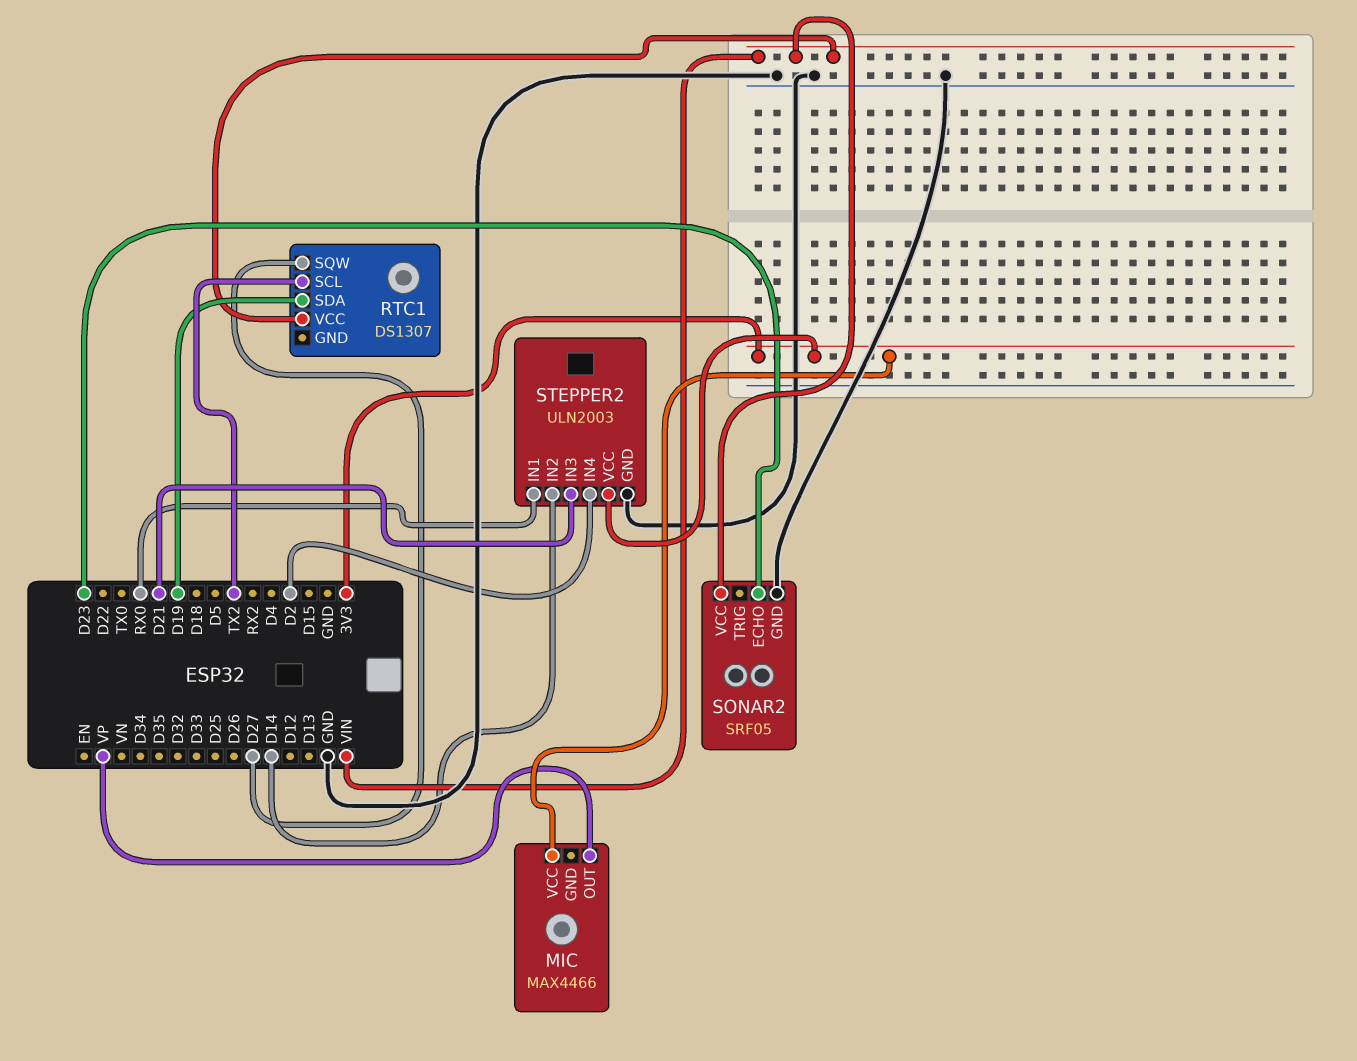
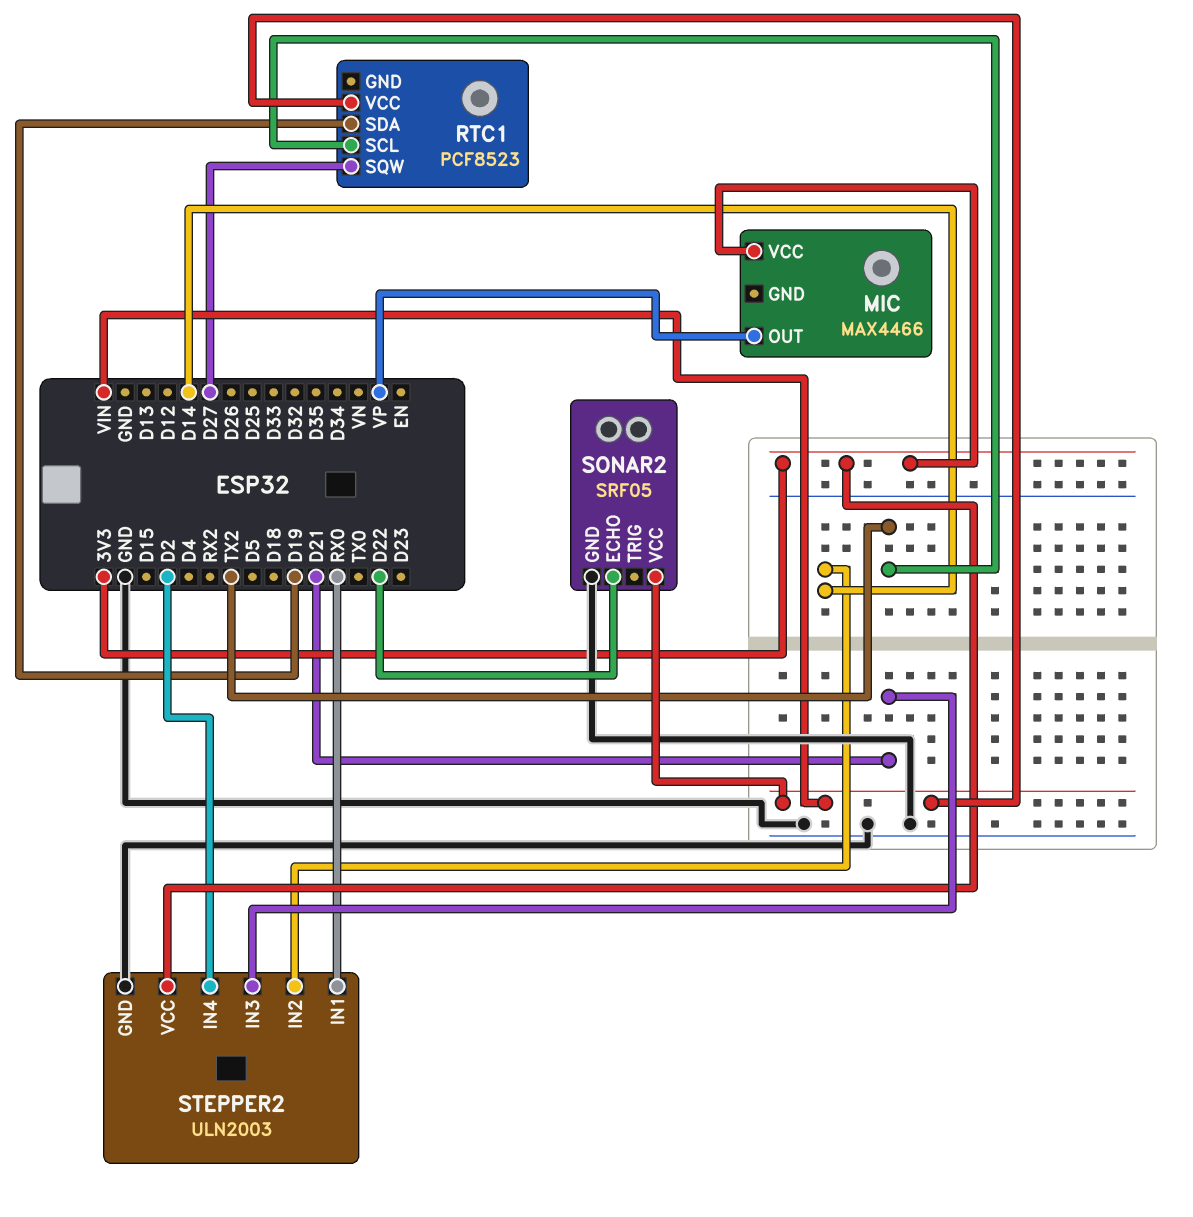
RTC1: DS1307 -> PCF8523
SONAR2 pin ECHO: D23 -> D22

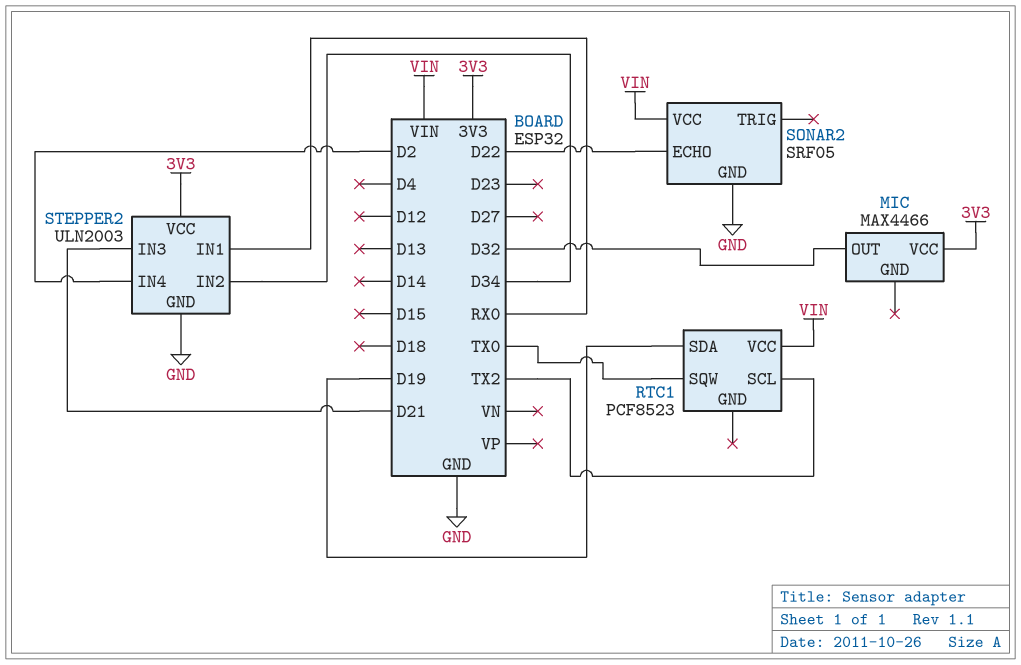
MIC pin OUT: VP -> D32
RTC1 pin SQW: D27 -> TX0
STEPPER2 pin IN2: D14 -> D34

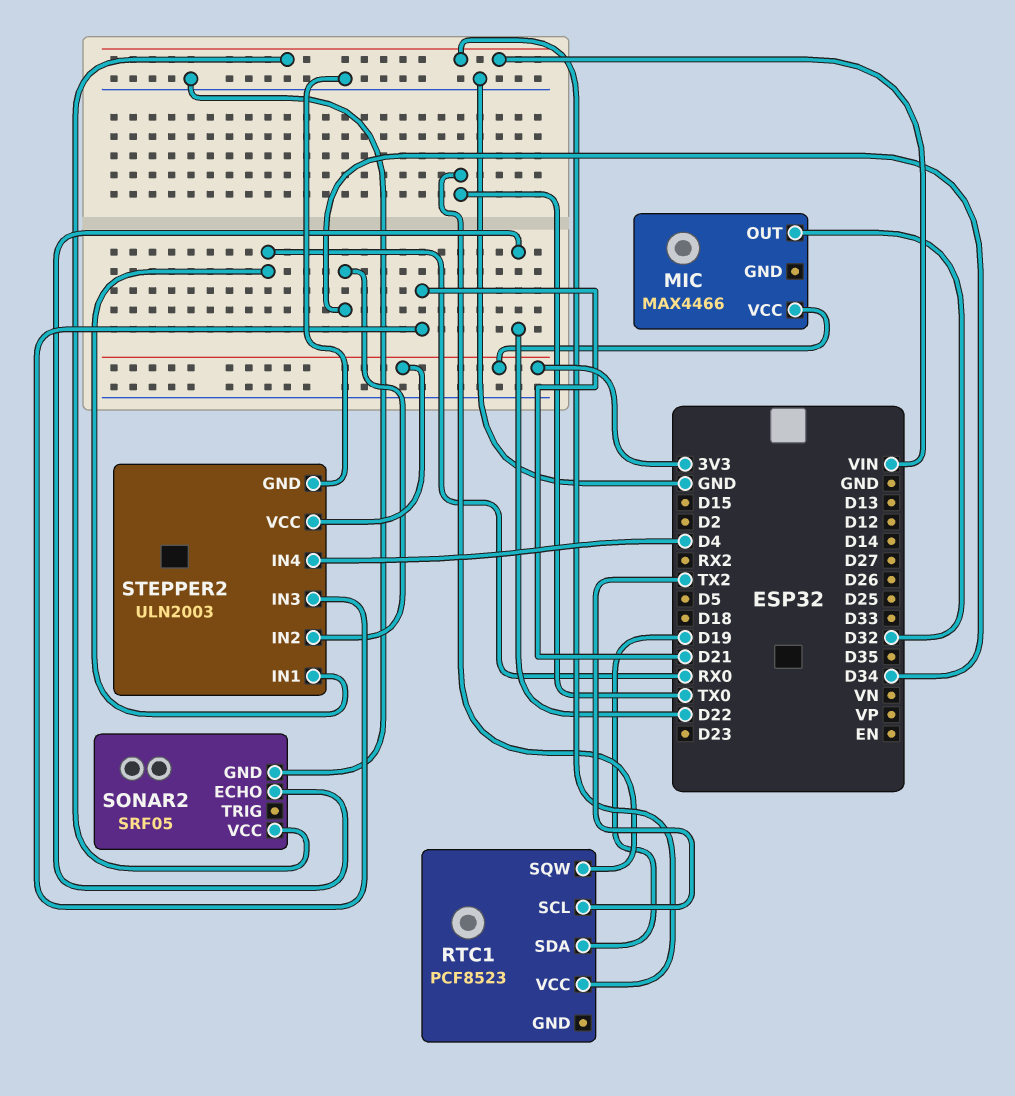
STEPPER2 pin IN4: D2 -> D4

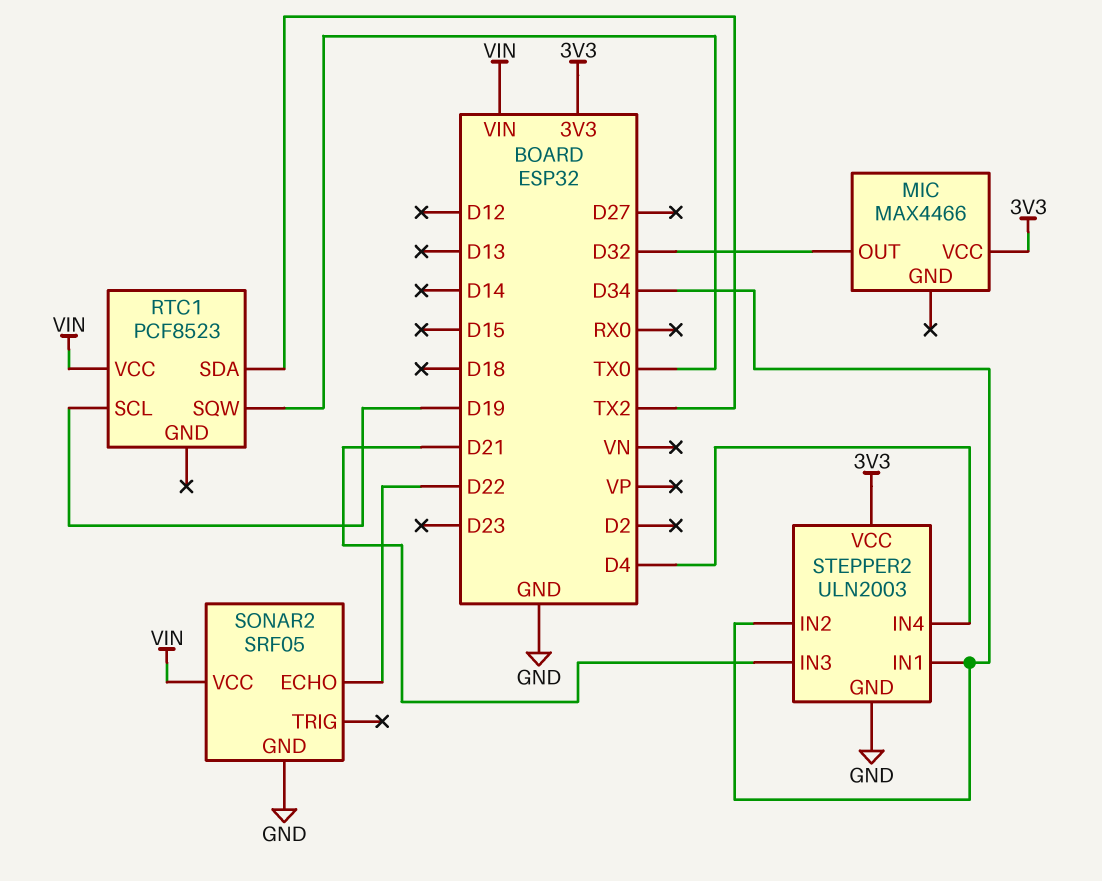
RTC1 pin SCL: TX2 -> D19
RTC1 pin SDA: D19 -> TX2
STEPPER2 pin IN1: RX0 -> D34

